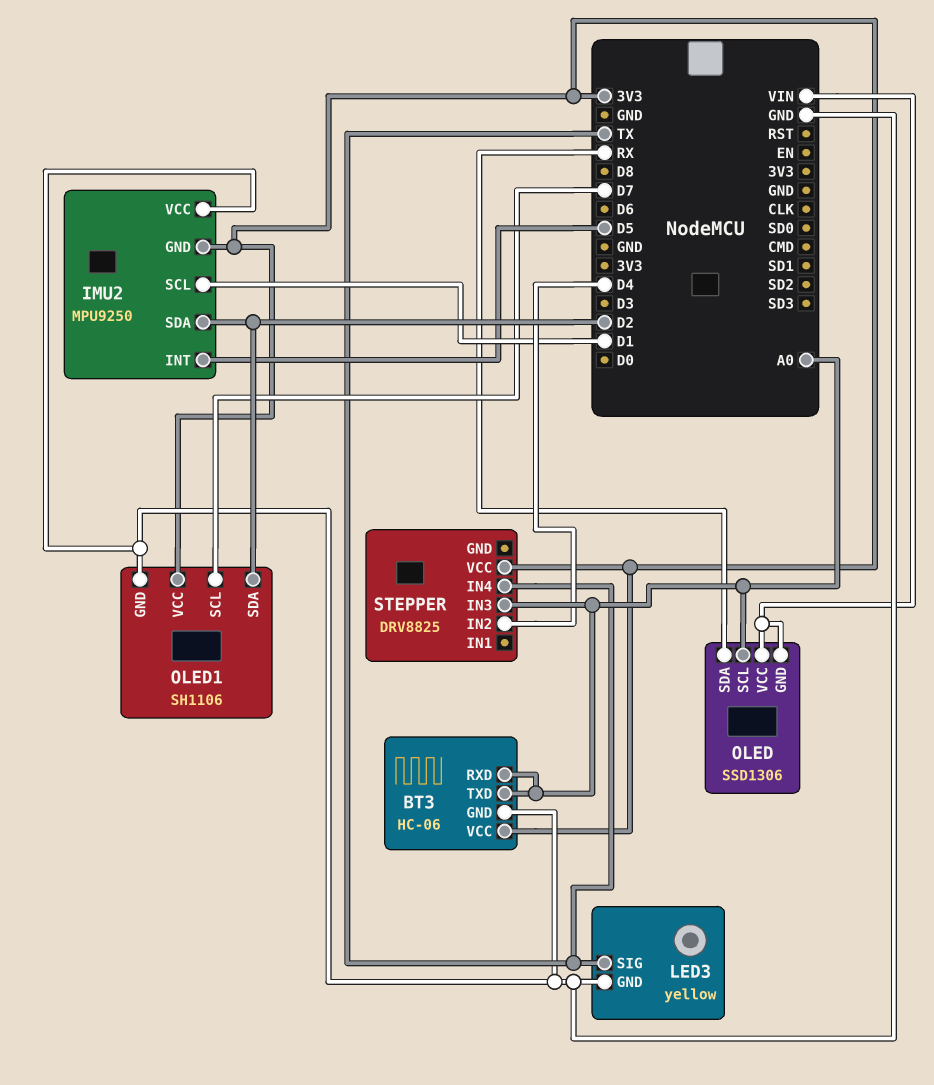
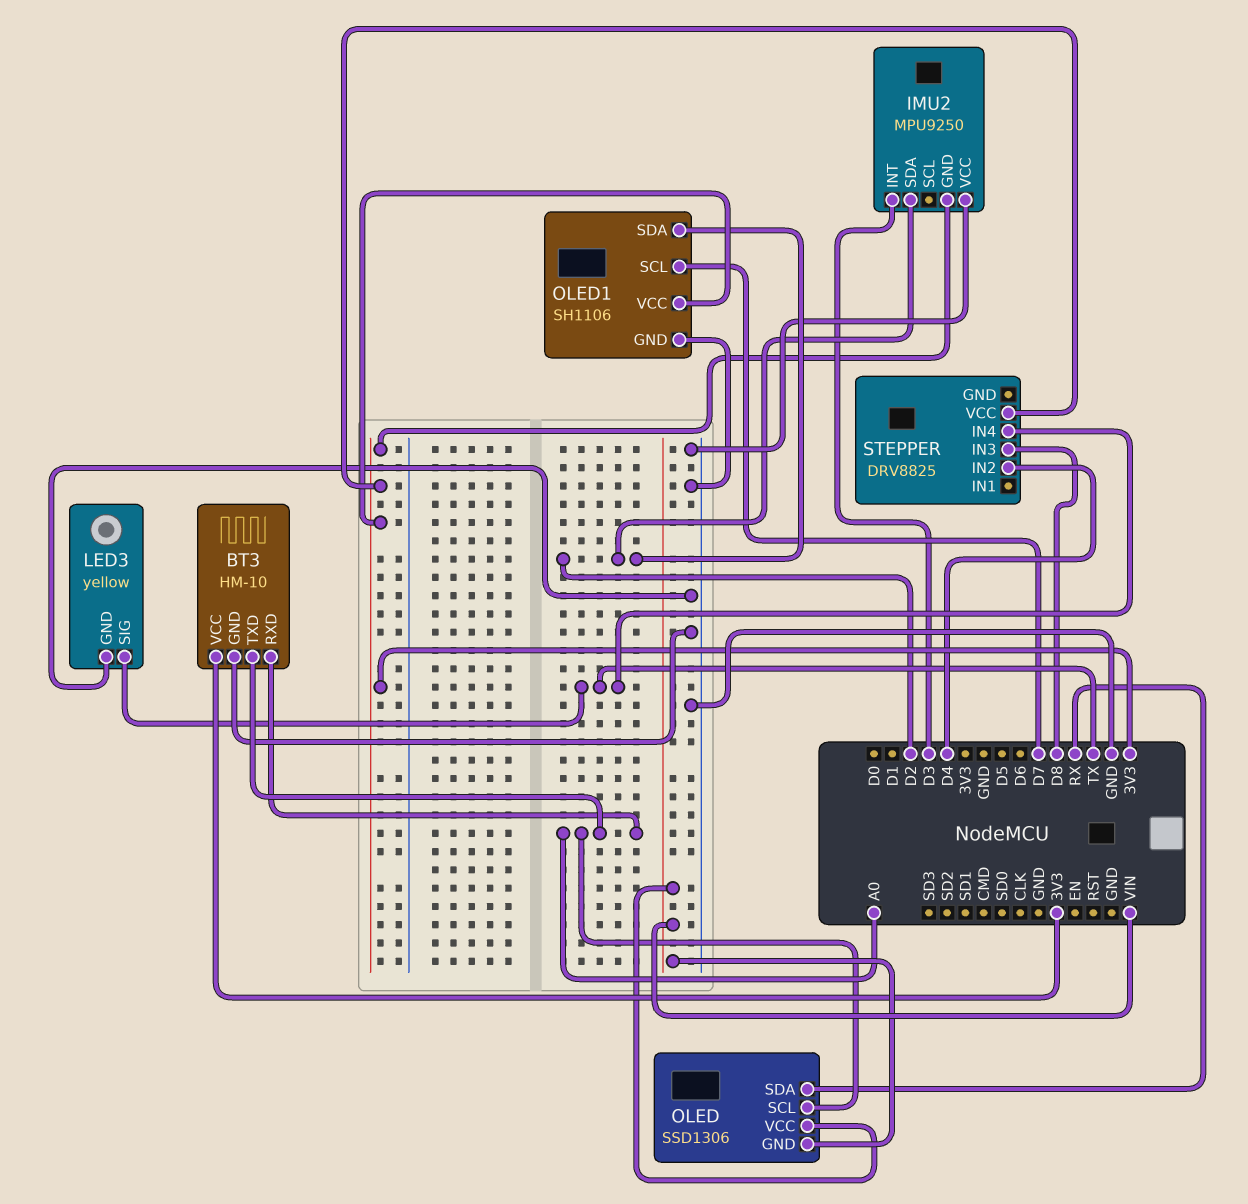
BT3: HC-06 -> HM-10
IMU2 pin INT: D5 -> D3
IMU2 pin SCL: D1 -> none
STEPPER pin IN3: A0 -> D8

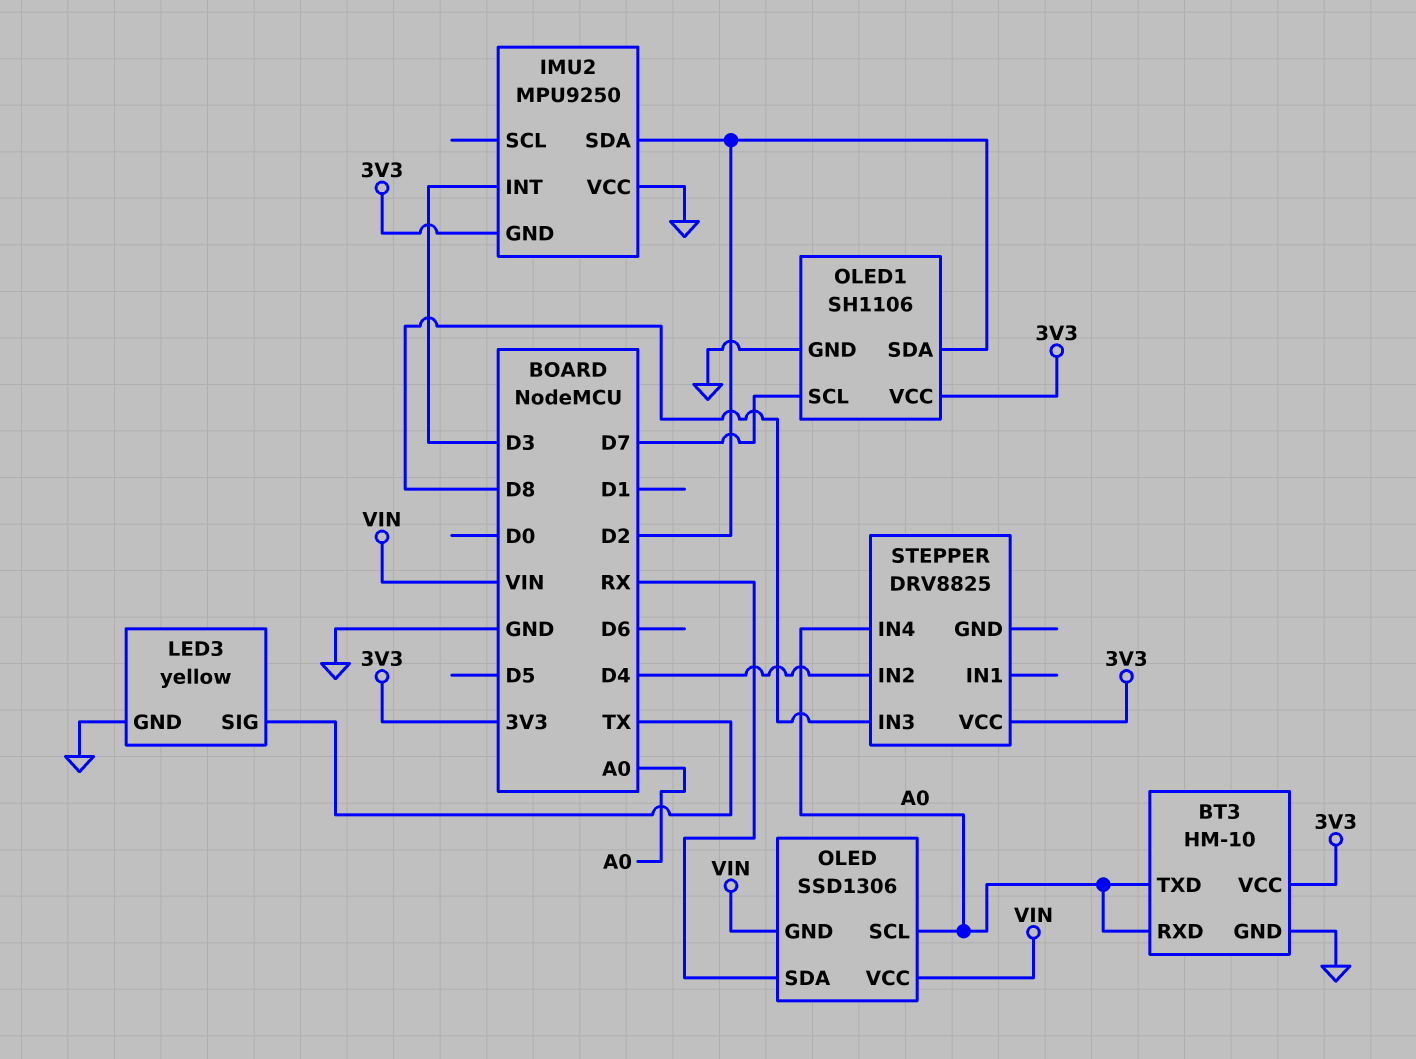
STEPPER pin IN4: TX -> A0

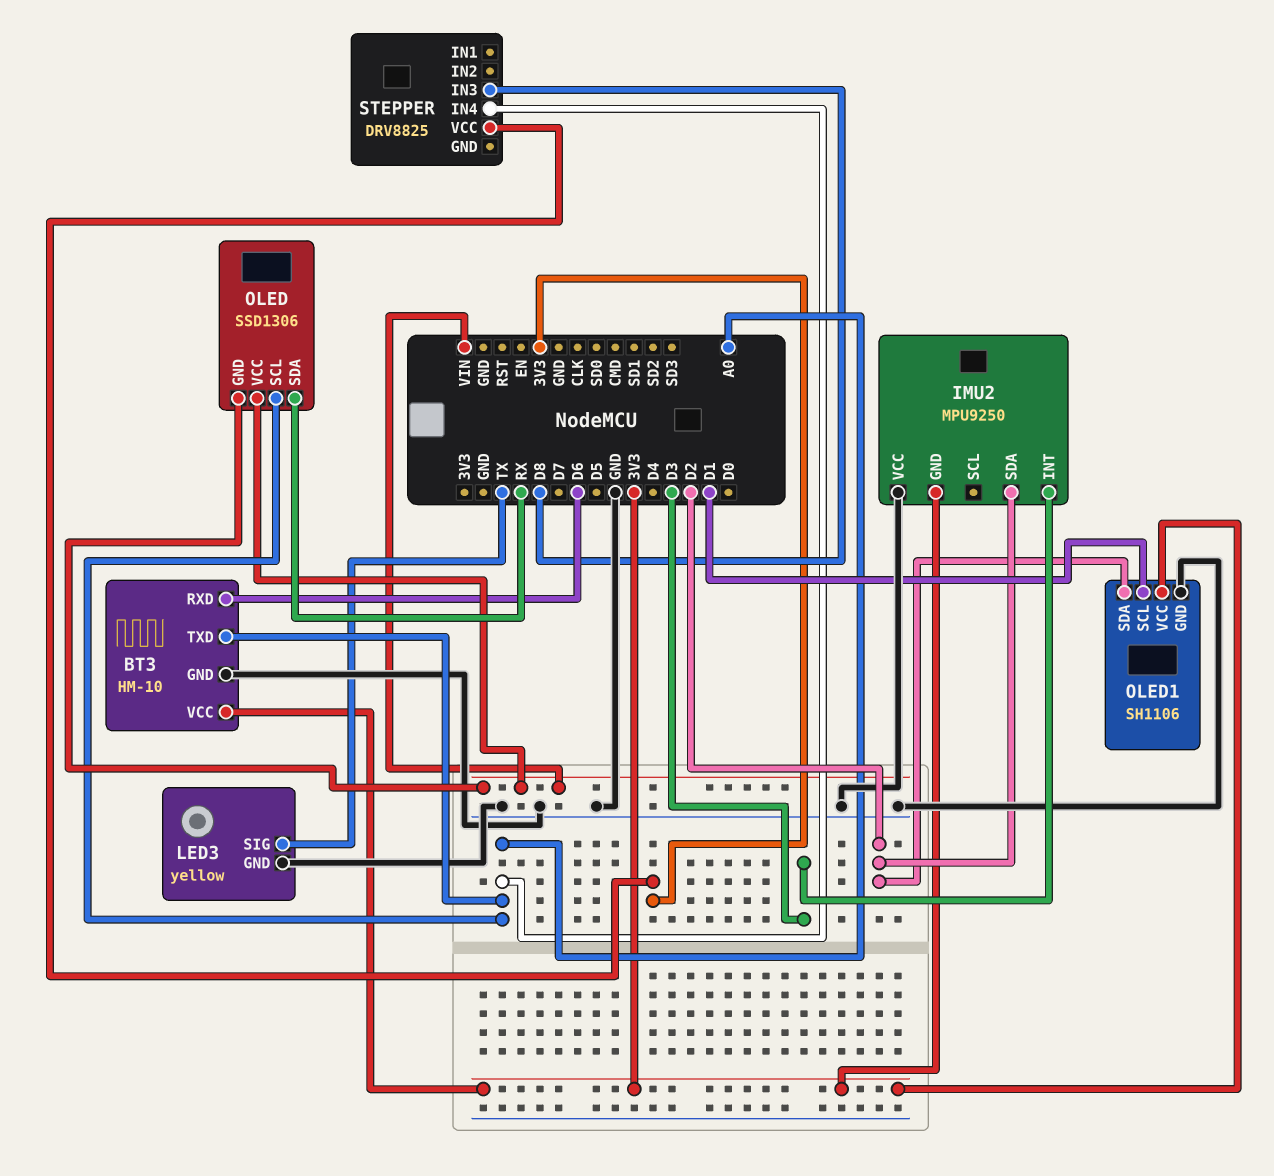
BT3 pin RXD: A0 -> D6
OLED1 pin SCL: D7 -> D1
STEPPER pin IN2: D4 -> none

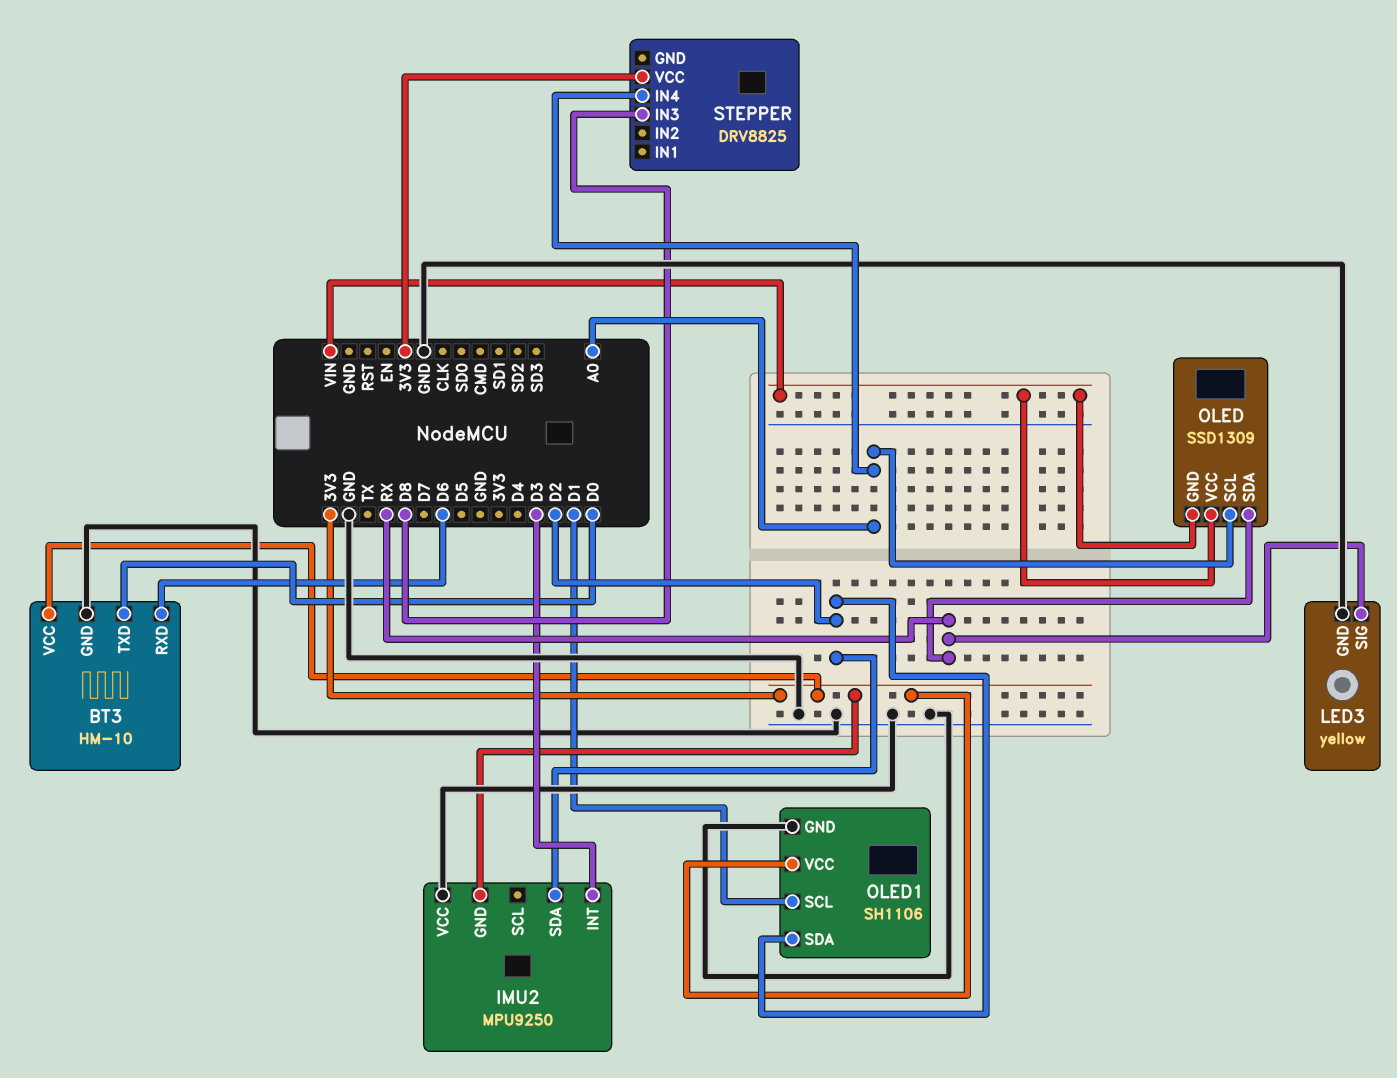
BT3 pin TXD: A0 -> D0
LED3 pin SIG: TX -> RX
OLED: SSD1306 -> SSD1309

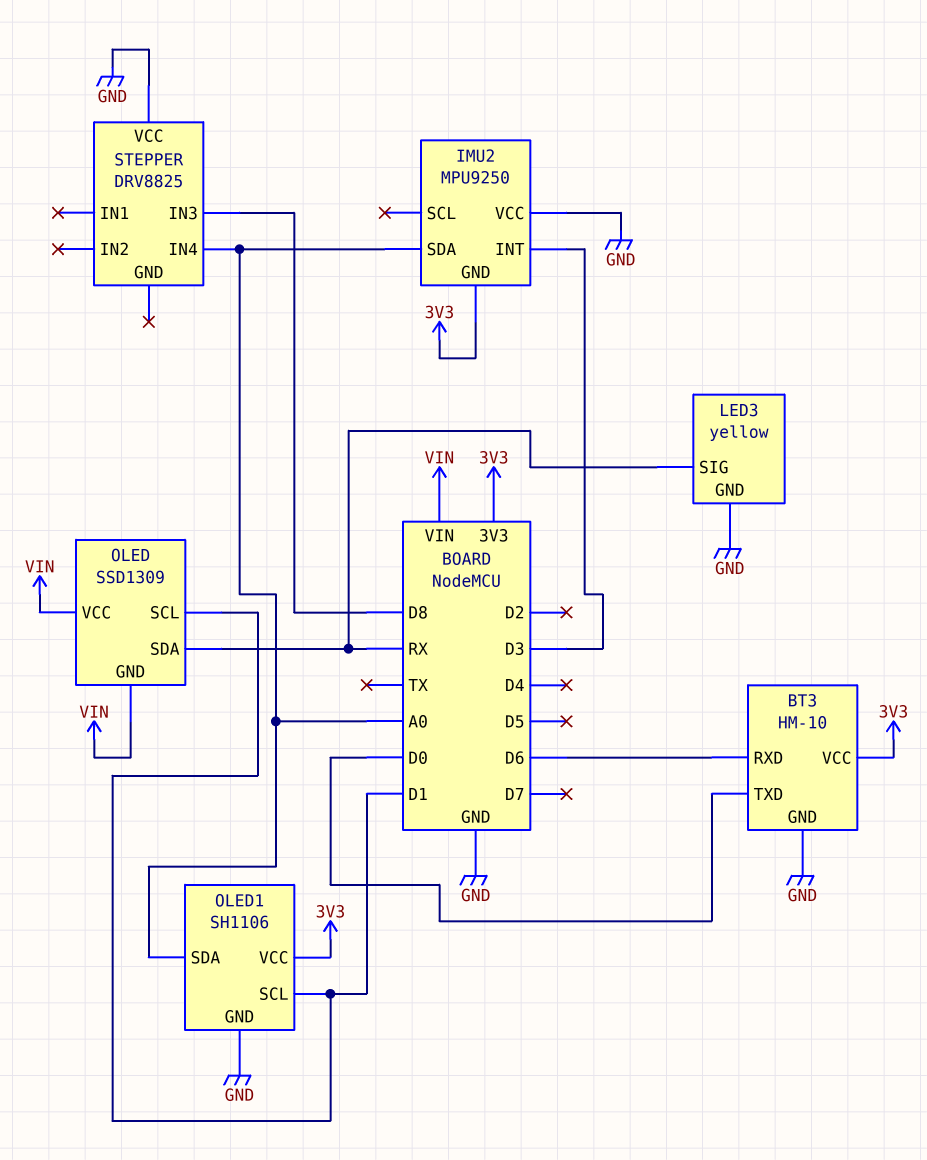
IMU2 pin SDA: D2 -> A0
OLED pin SCL: A0 -> D1
OLED1 pin SDA: D2 -> A0
STEPPER pin VCC: 3V3 -> GND

